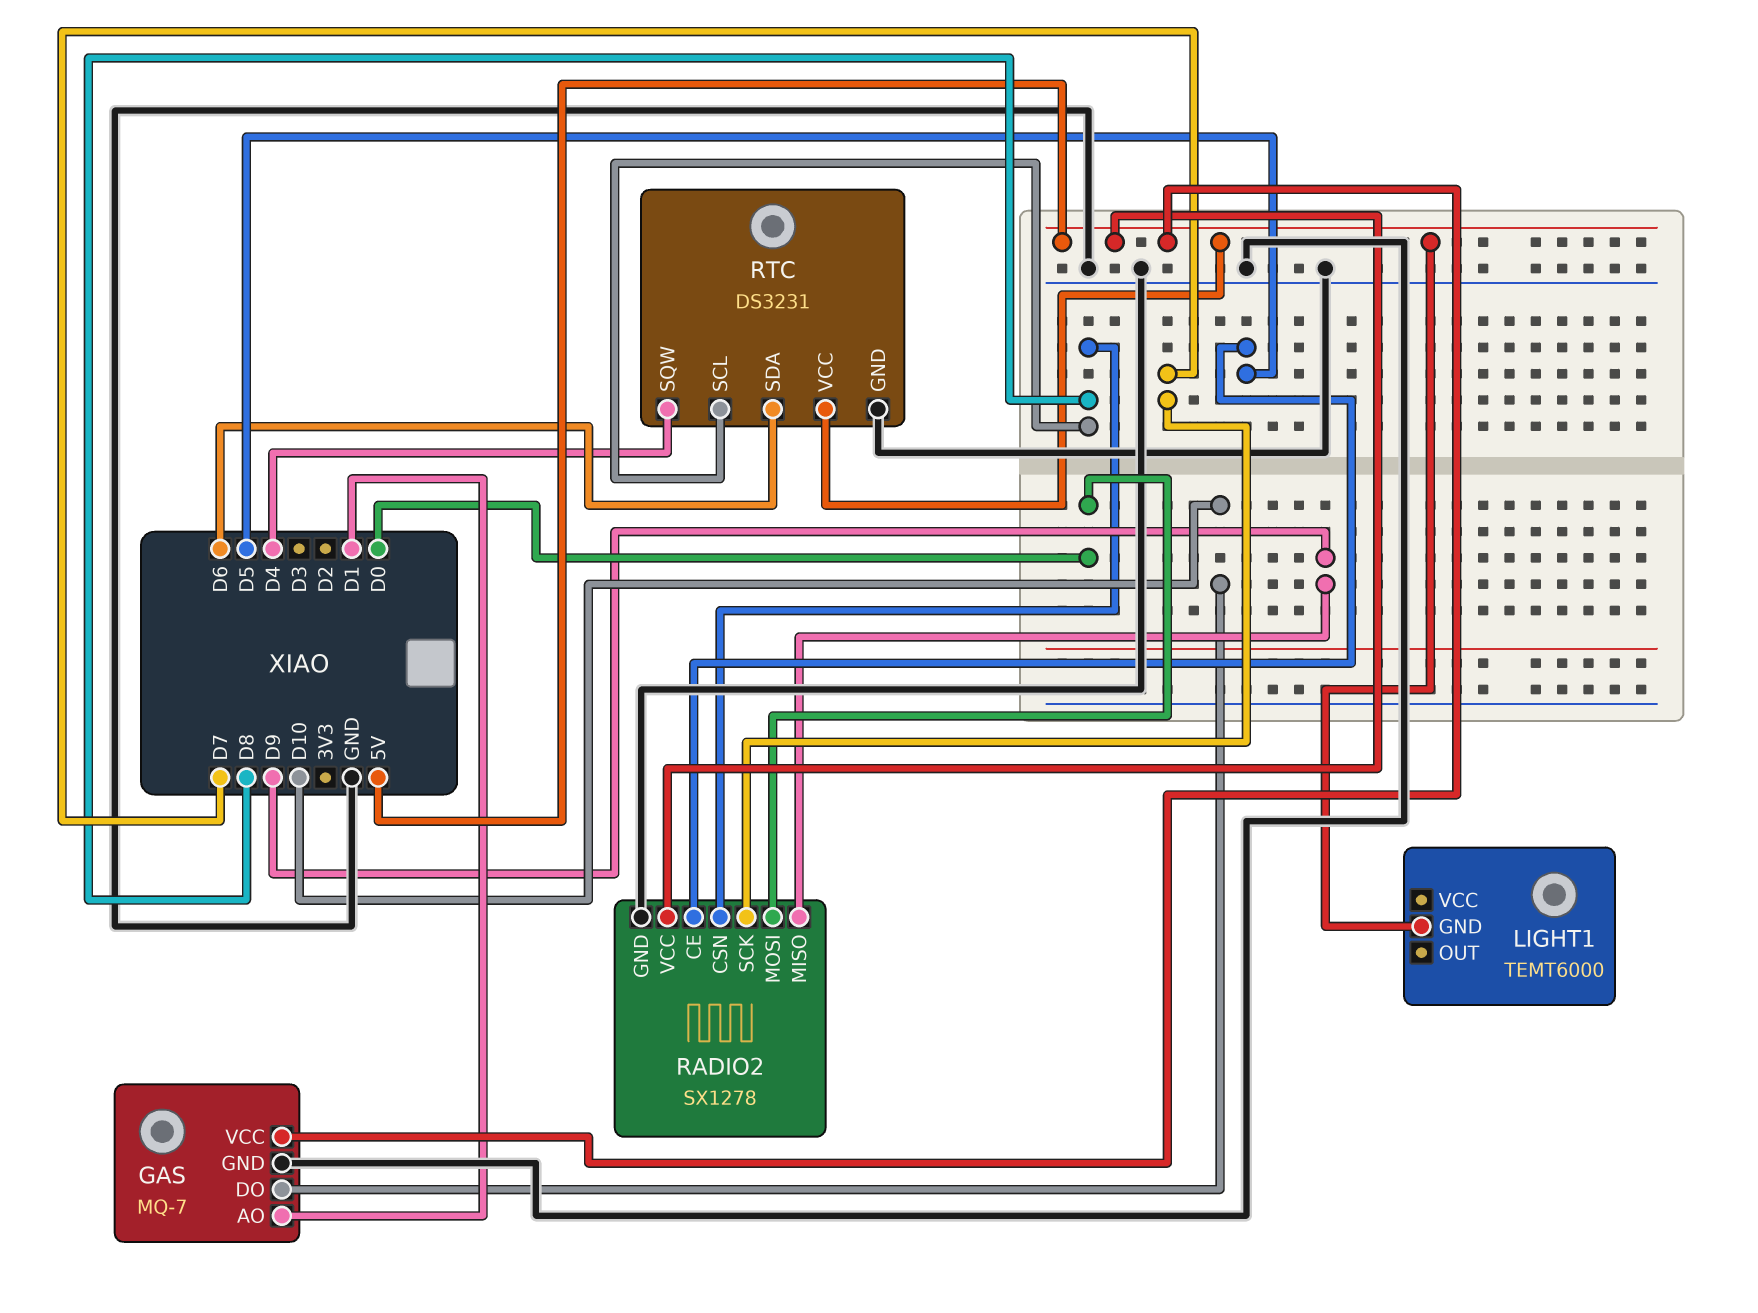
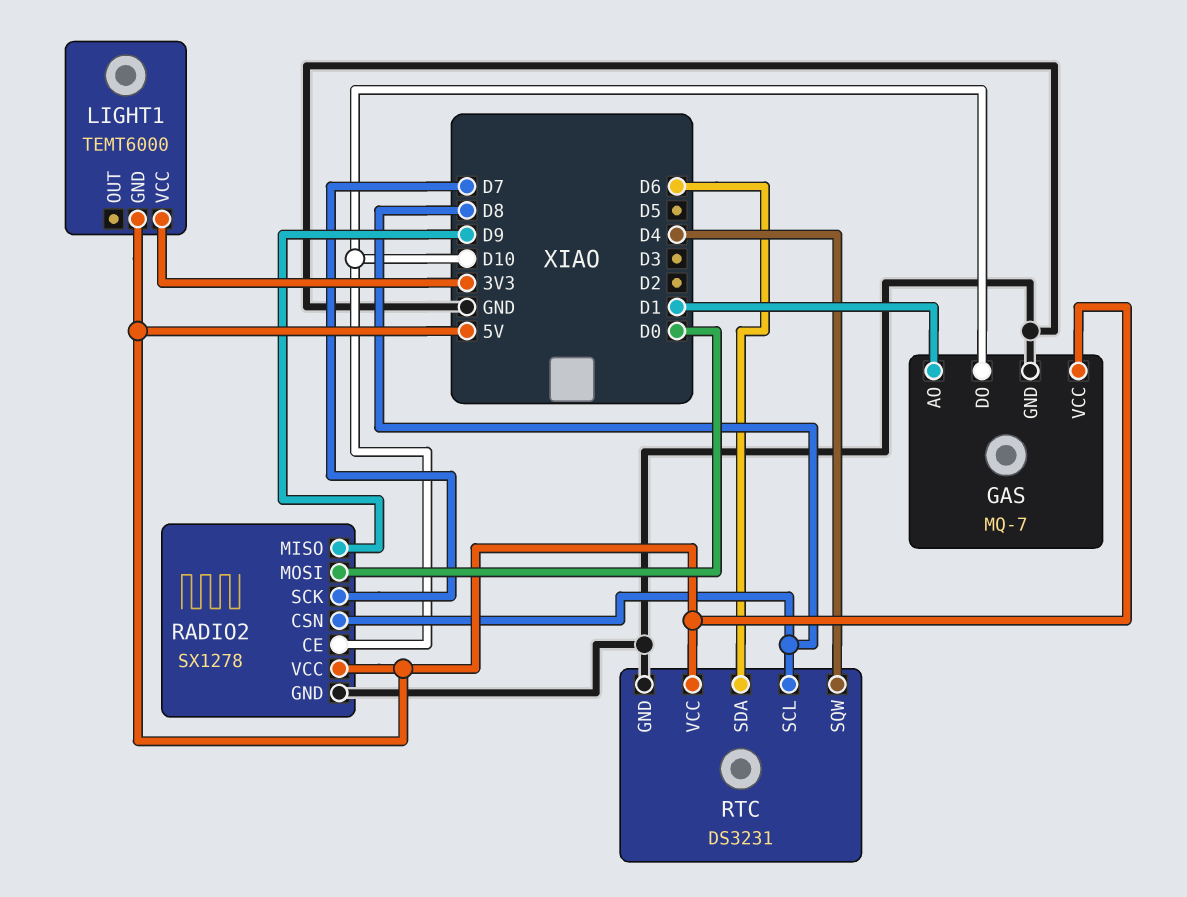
LIGHT1 pin VCC: none -> 3V3
RADIO2 pin CE: D5 -> D10

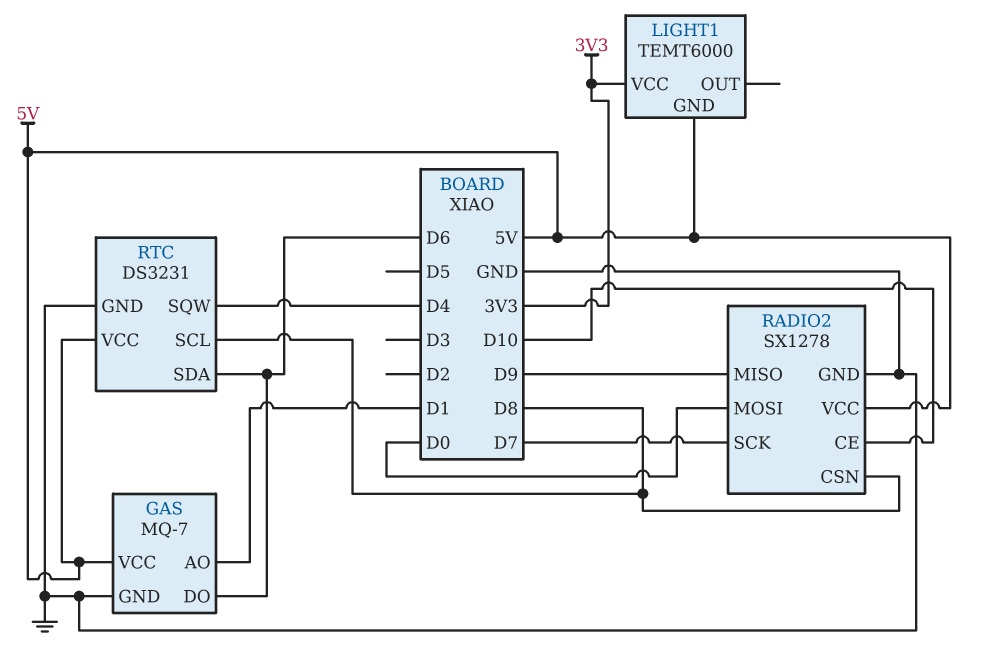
GAS pin DO: D10 -> D6

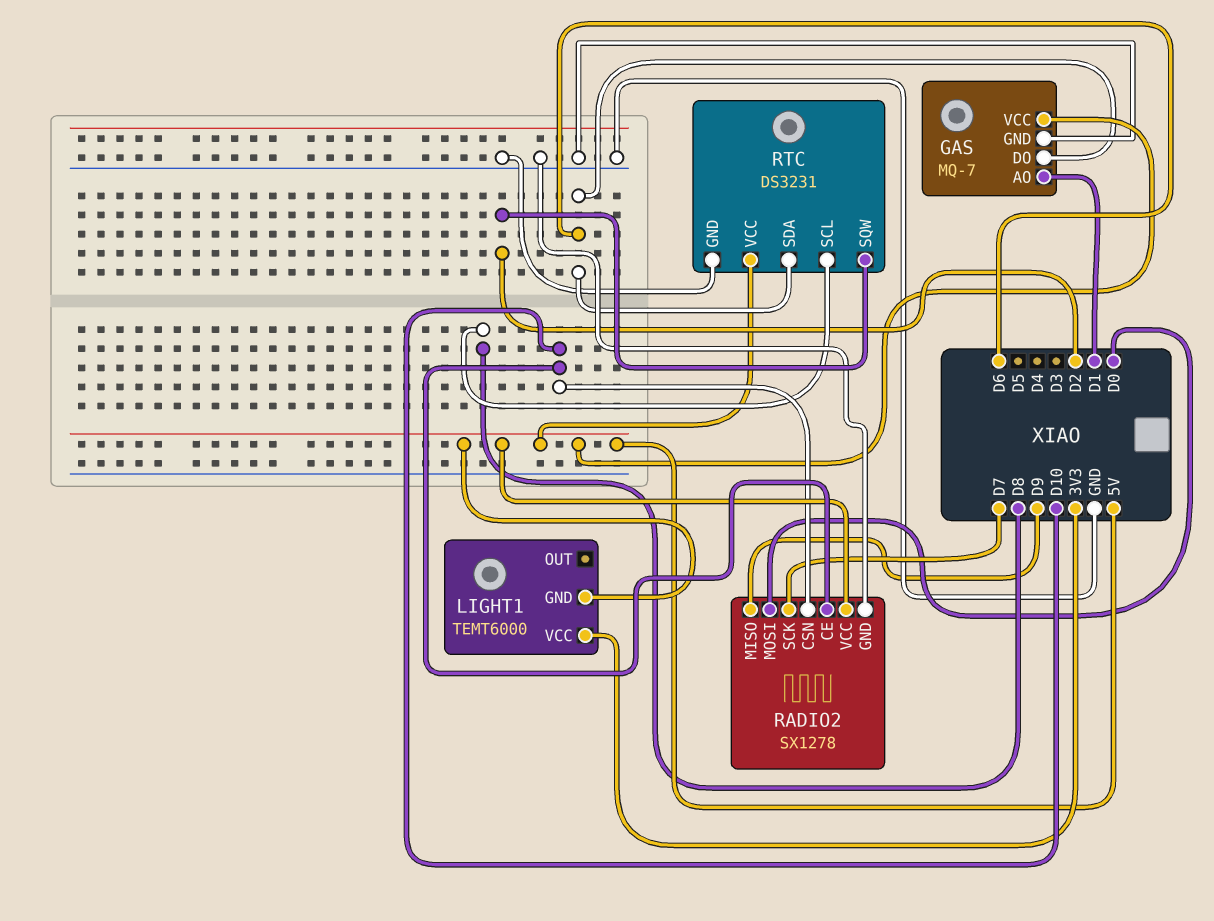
RADIO2 pin CSN: D8 -> D10
RTC pin SQW: D4 -> D2

